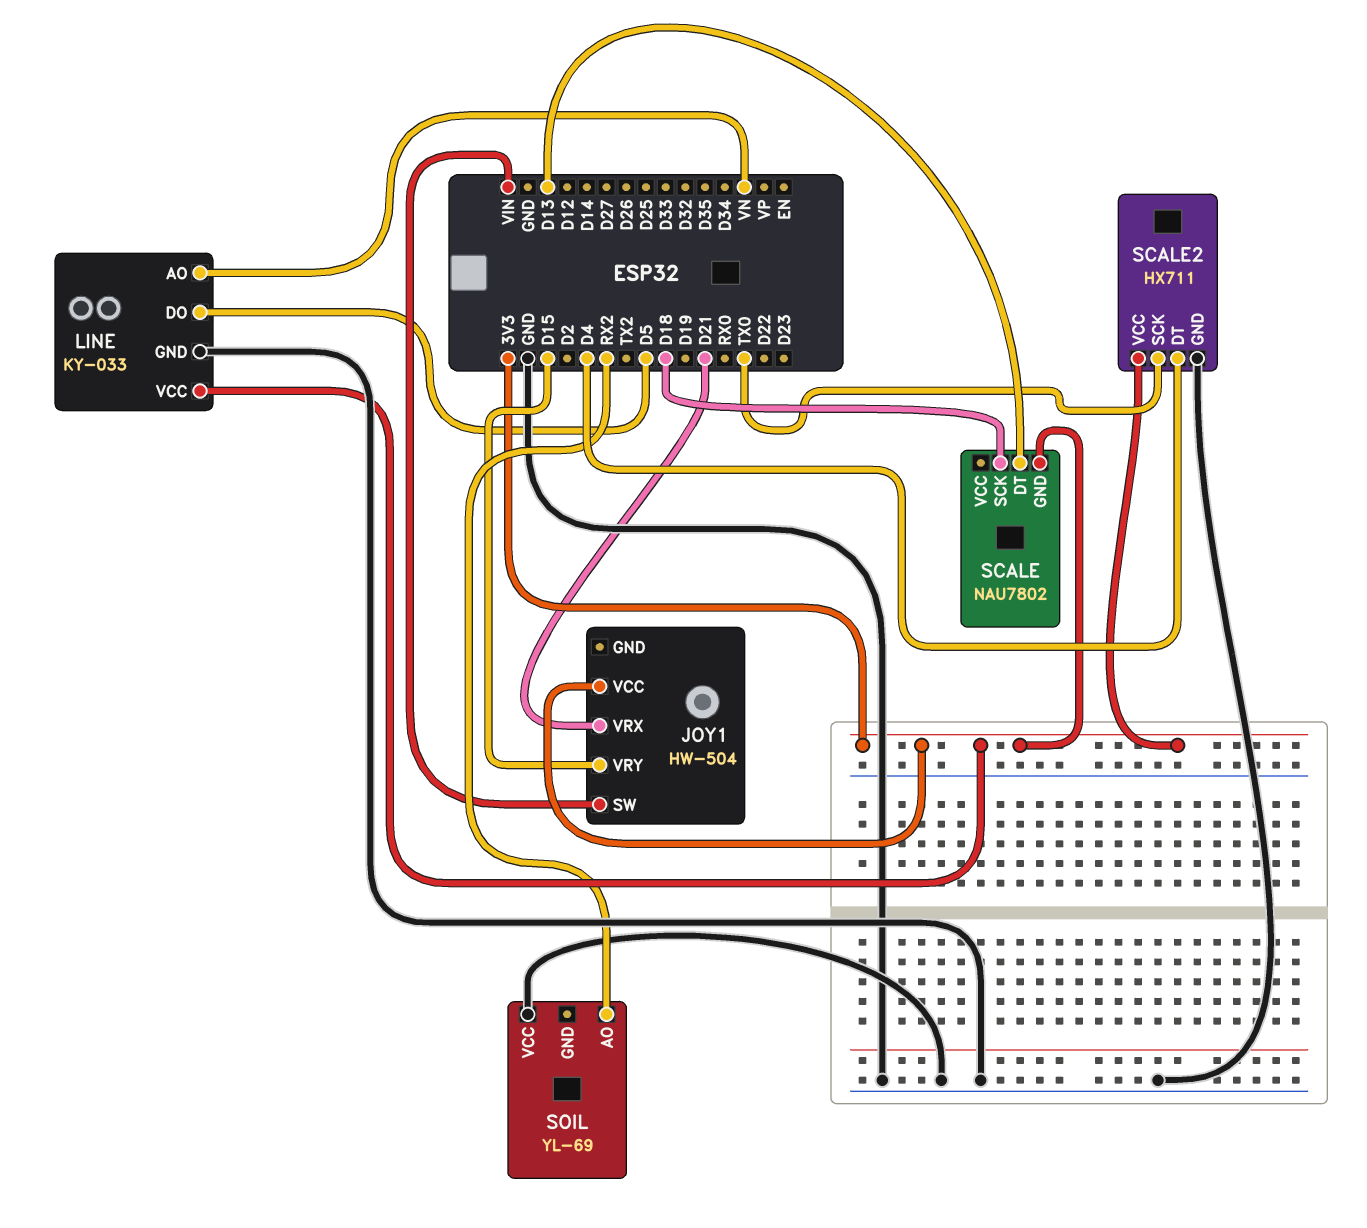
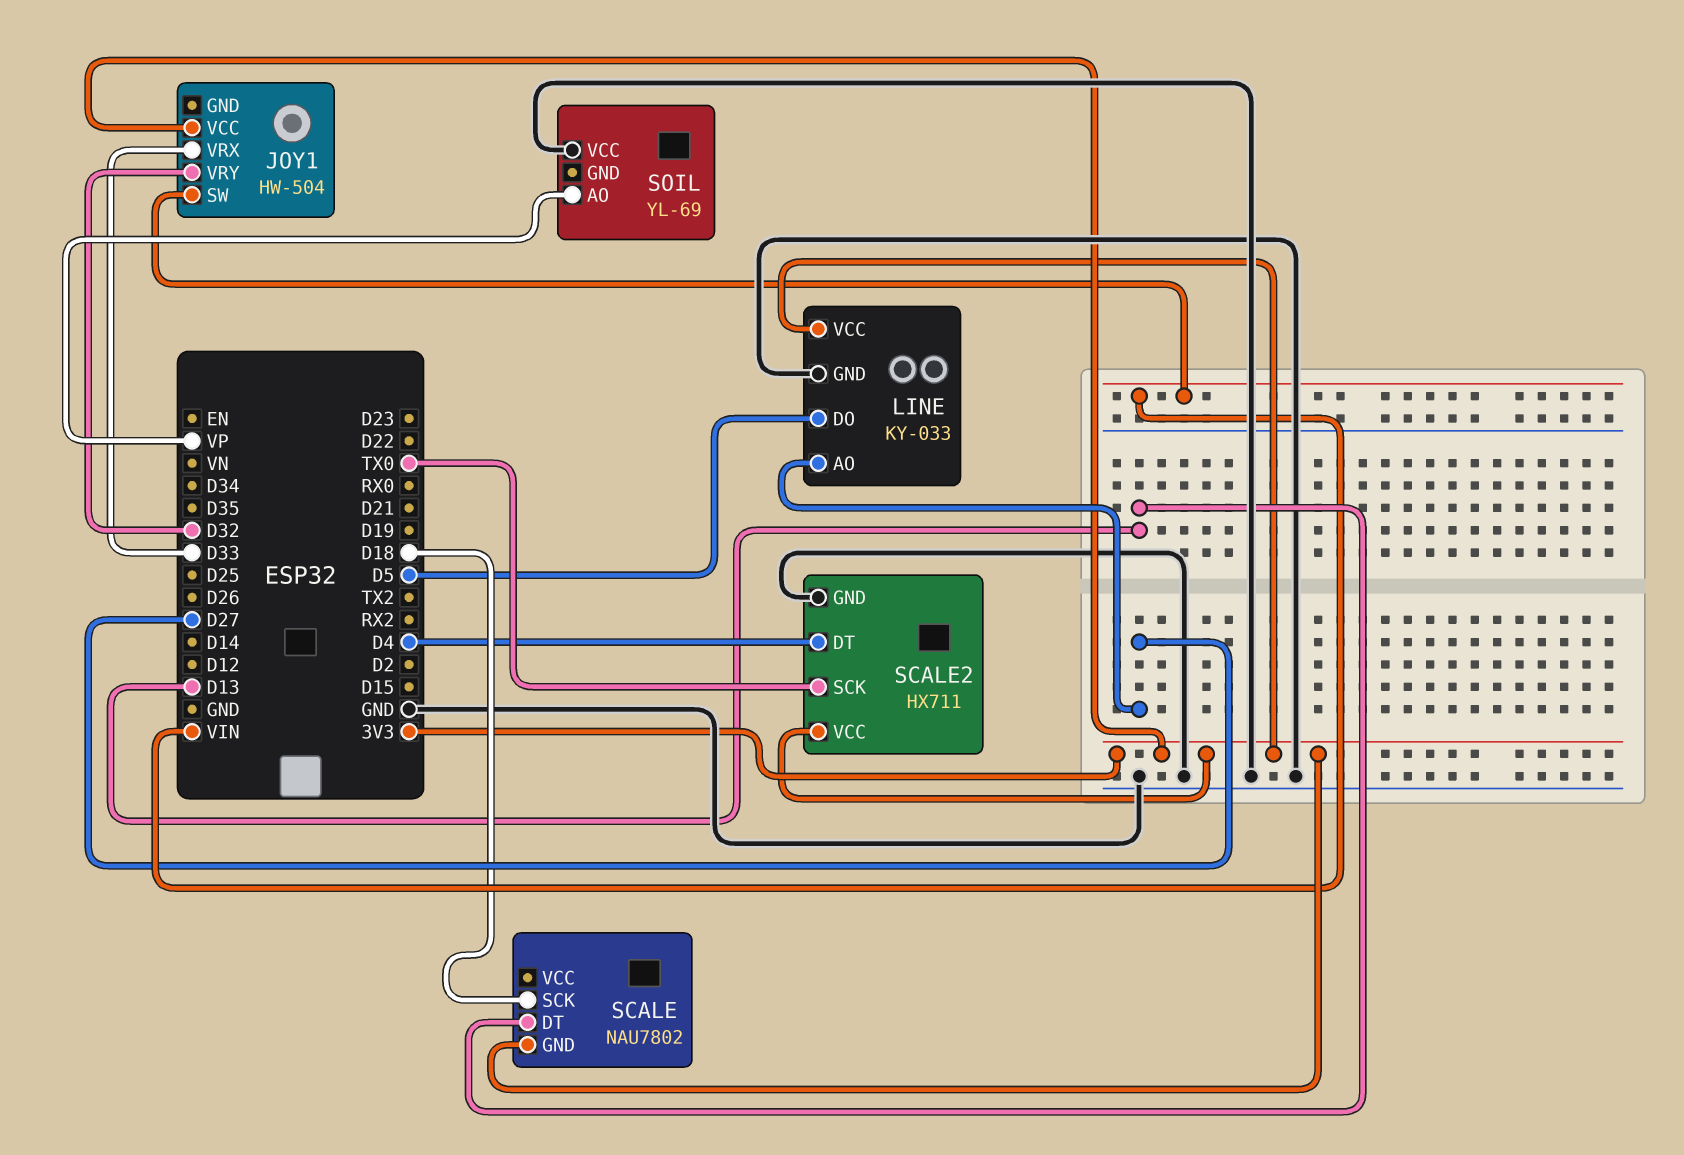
JOY1 pin VRX: D21 -> D33
JOY1 pin VRY: D15 -> D32
LINE pin AO: VN -> D27
SOIL pin AO: RX2 -> VP

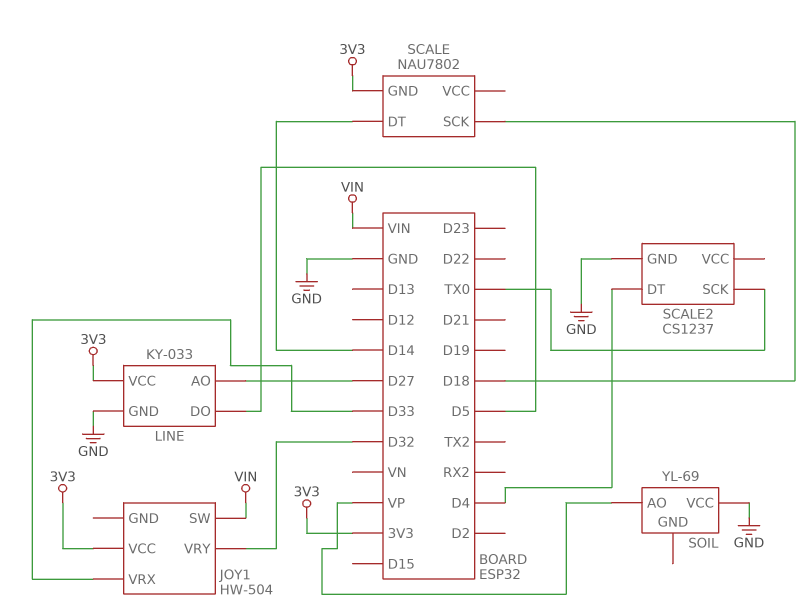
SCALE pin DT: D13 -> D14
SCALE2: HX711 -> CS1237
SCALE2 pin VCC: 3V3 -> none

